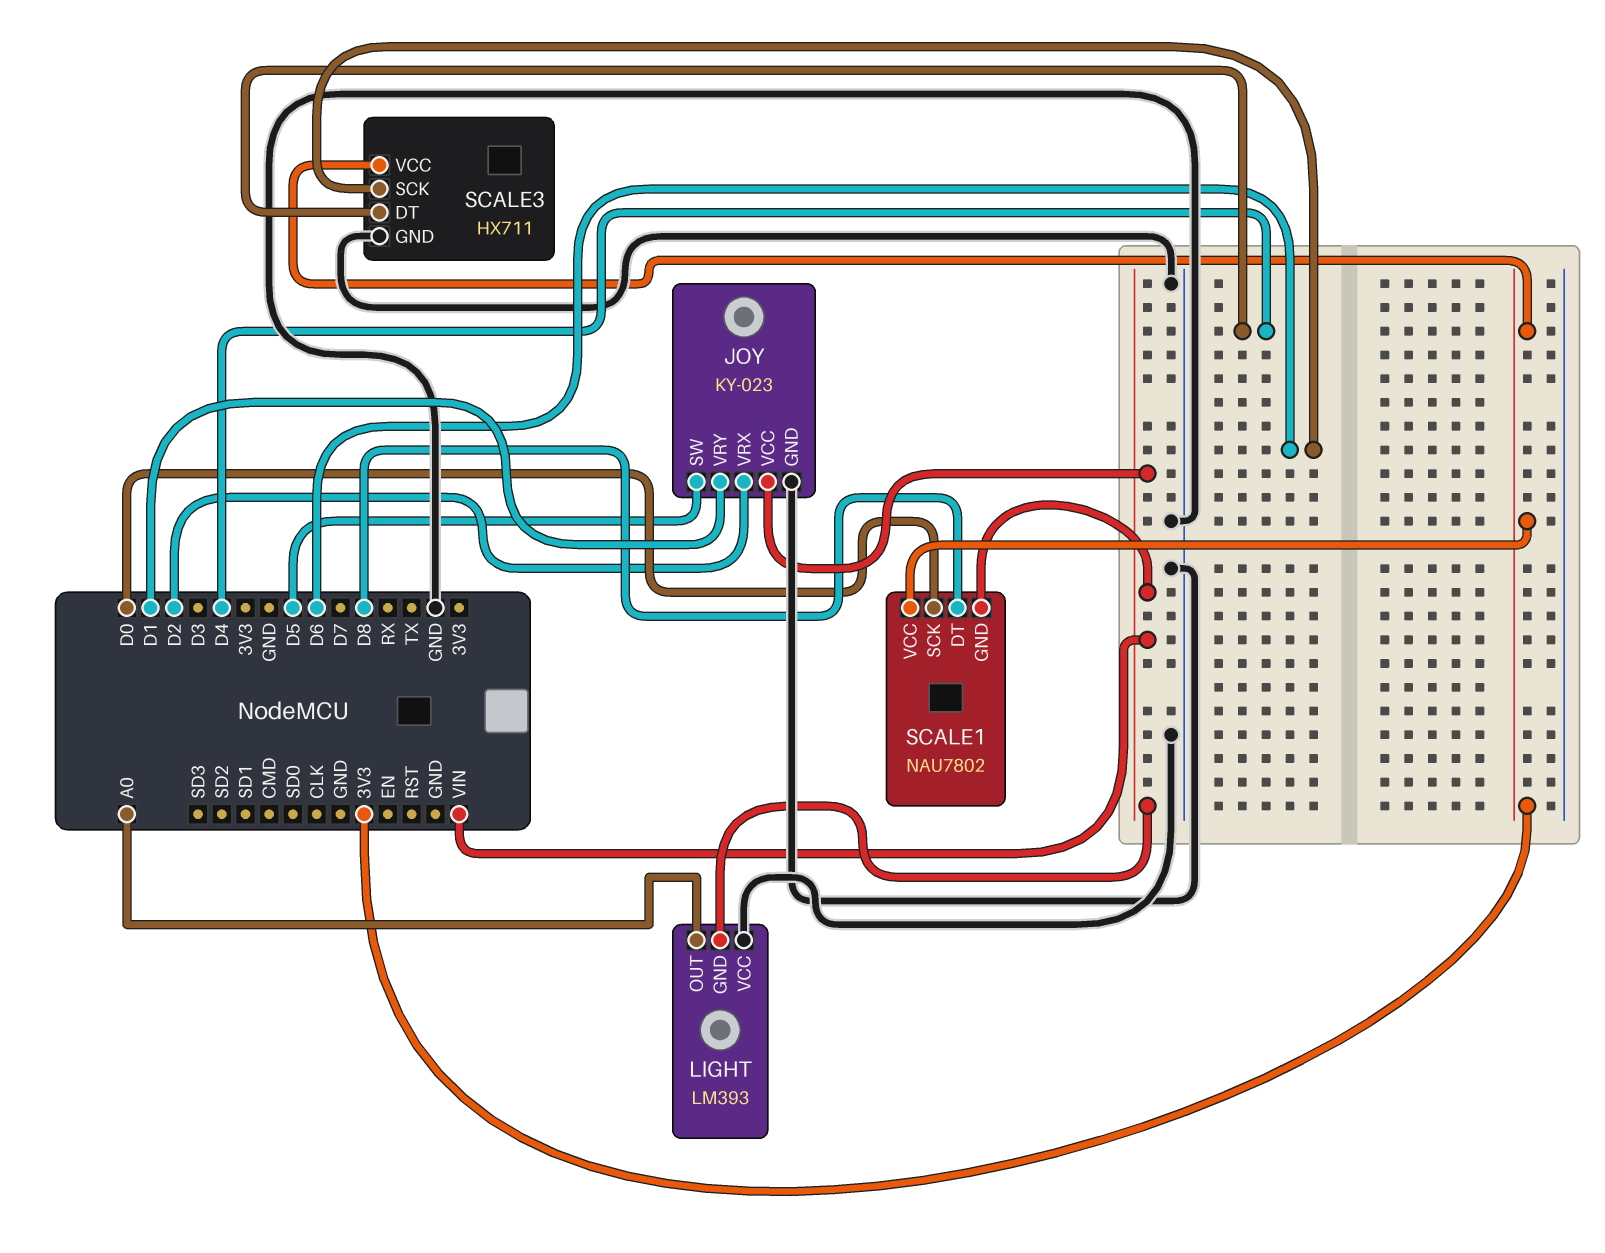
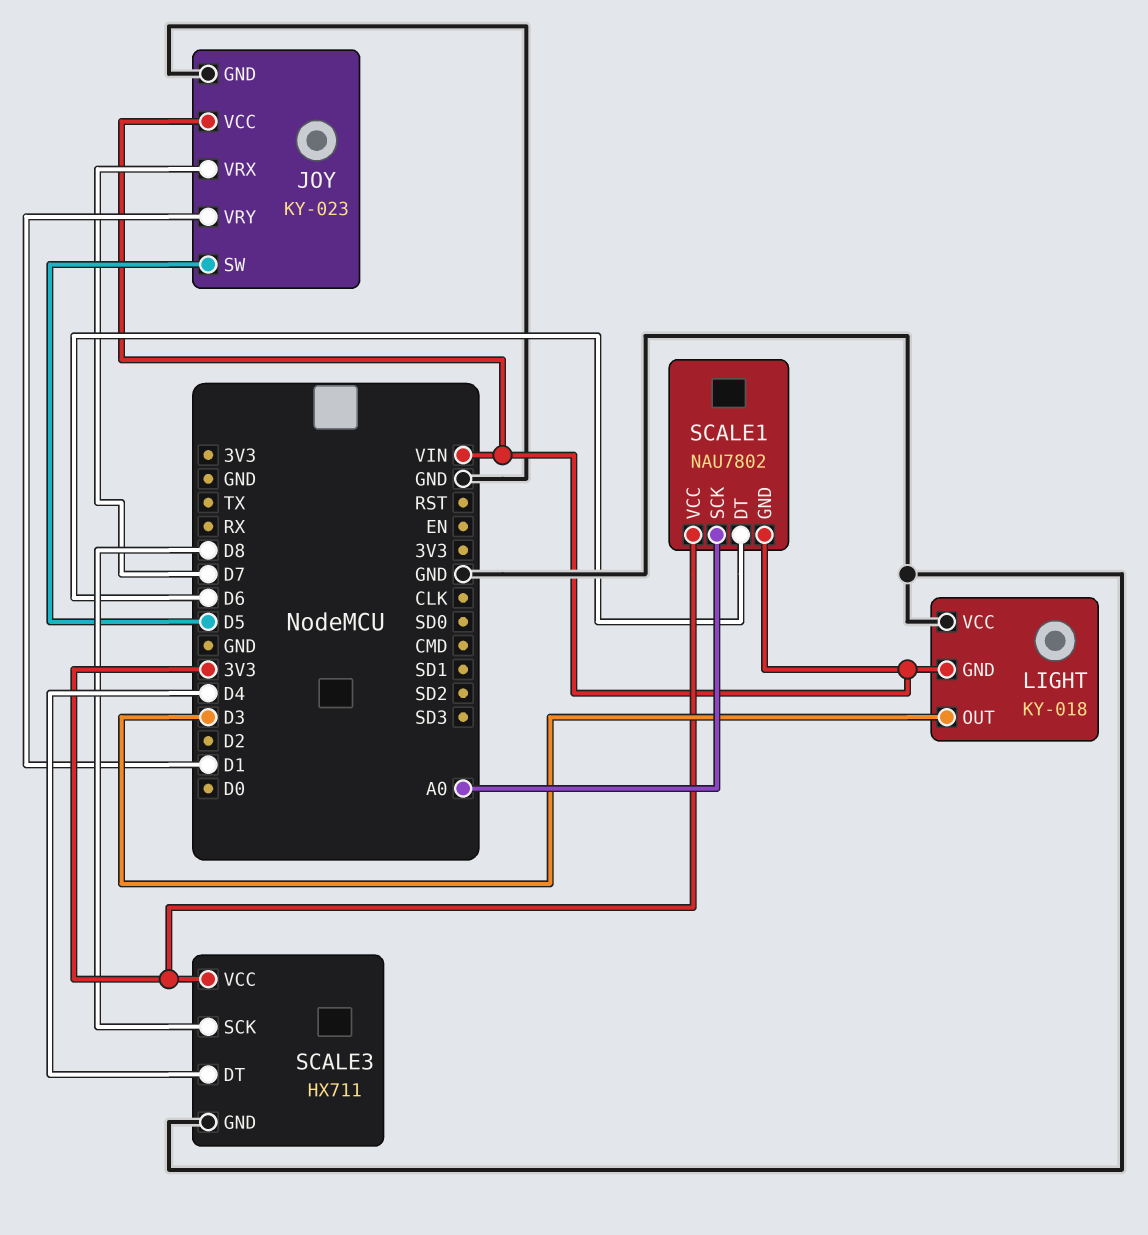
JOY pin VRX: D2 -> D7
LIGHT: LM393 -> KY-018
LIGHT pin OUT: A0 -> D3
SCALE1 pin DT: D8 -> D6
SCALE1 pin SCK: D0 -> A0
SCALE3 pin SCK: D6 -> D8

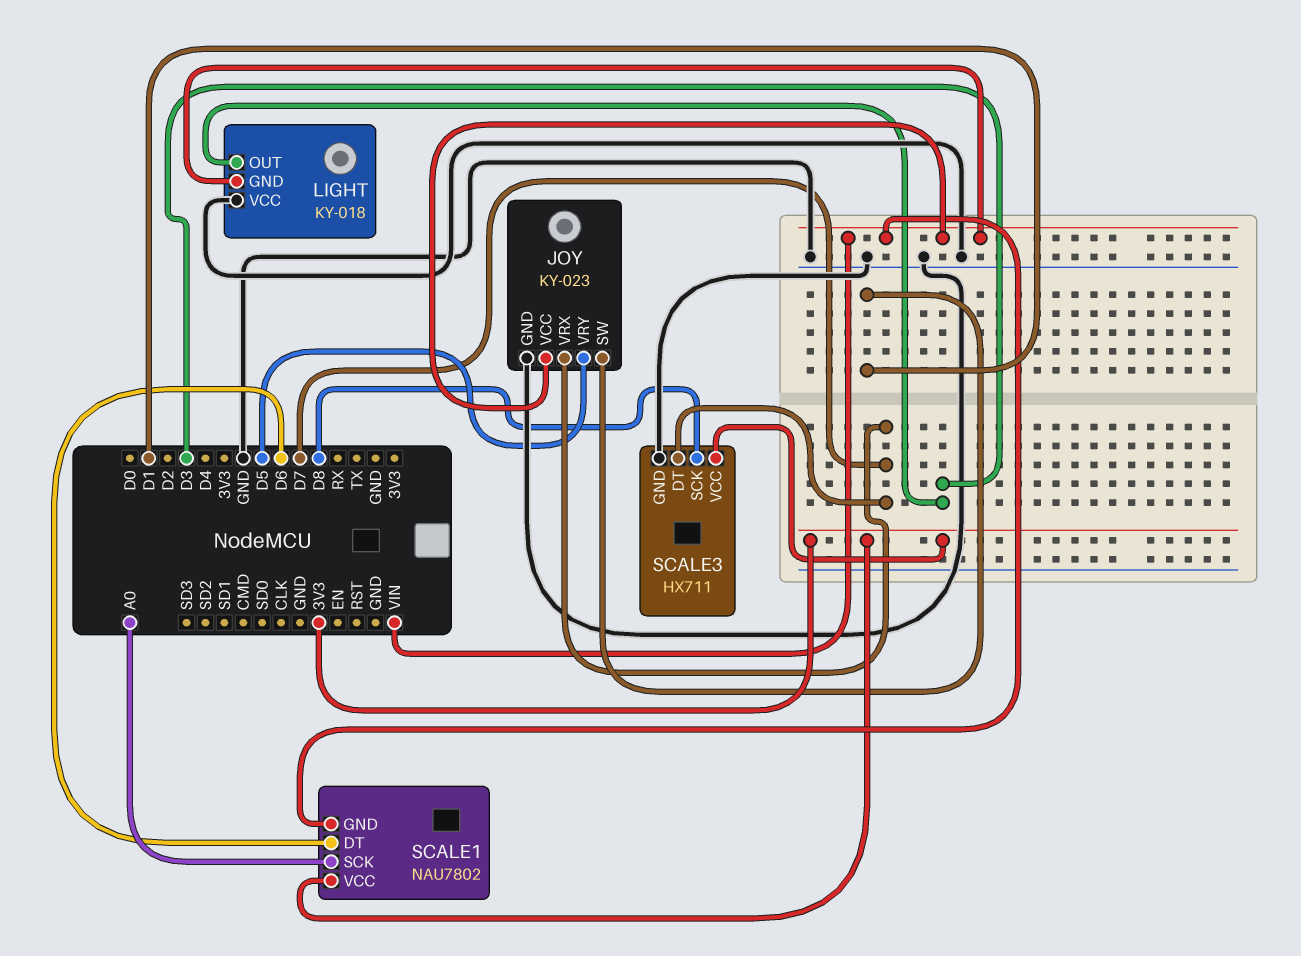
JOY pin SW: D5 -> D1
JOY pin VRY: D1 -> D5
SCALE3 pin DT: D4 -> D7

